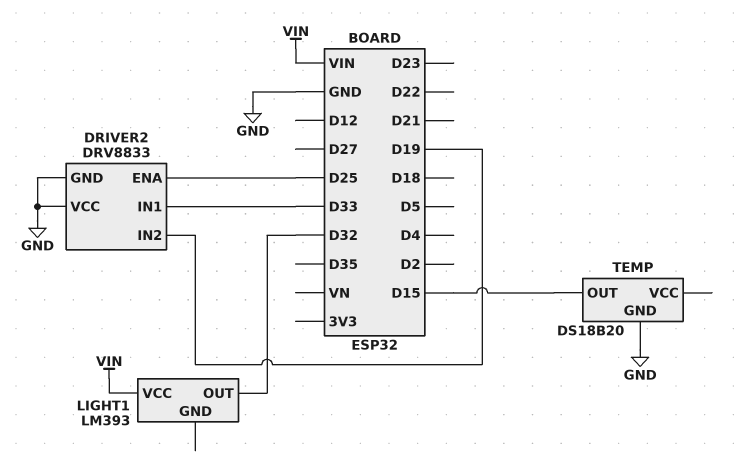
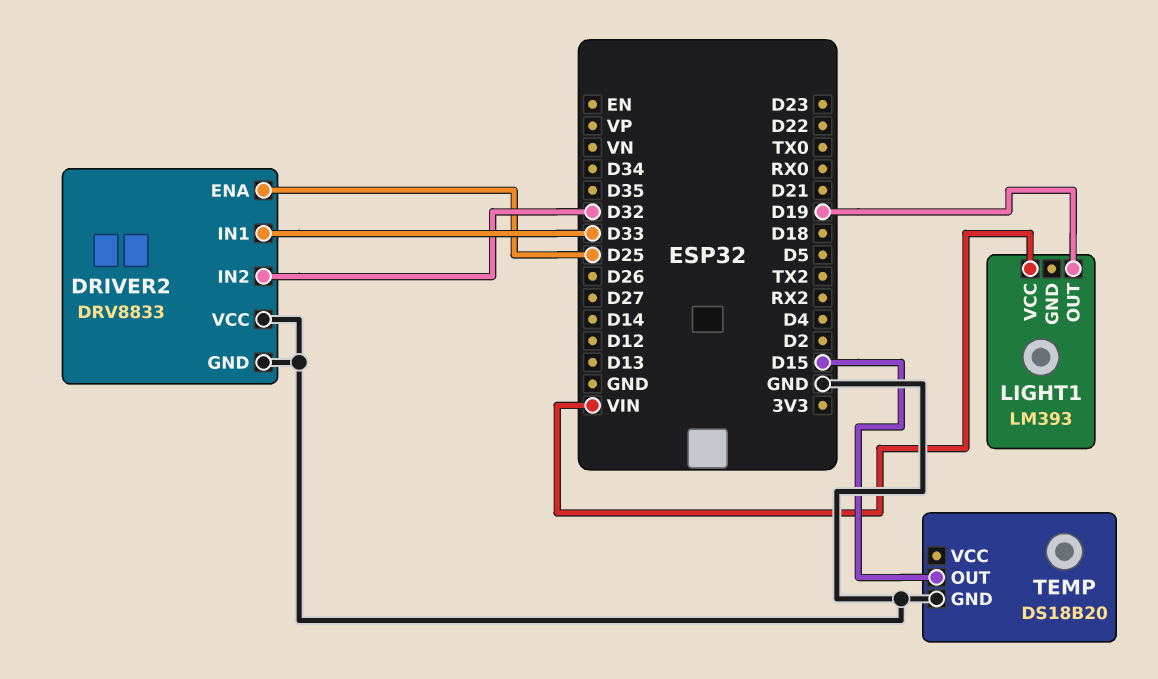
DRIVER2 pin IN2: D19 -> D32
LIGHT1 pin OUT: D32 -> D19

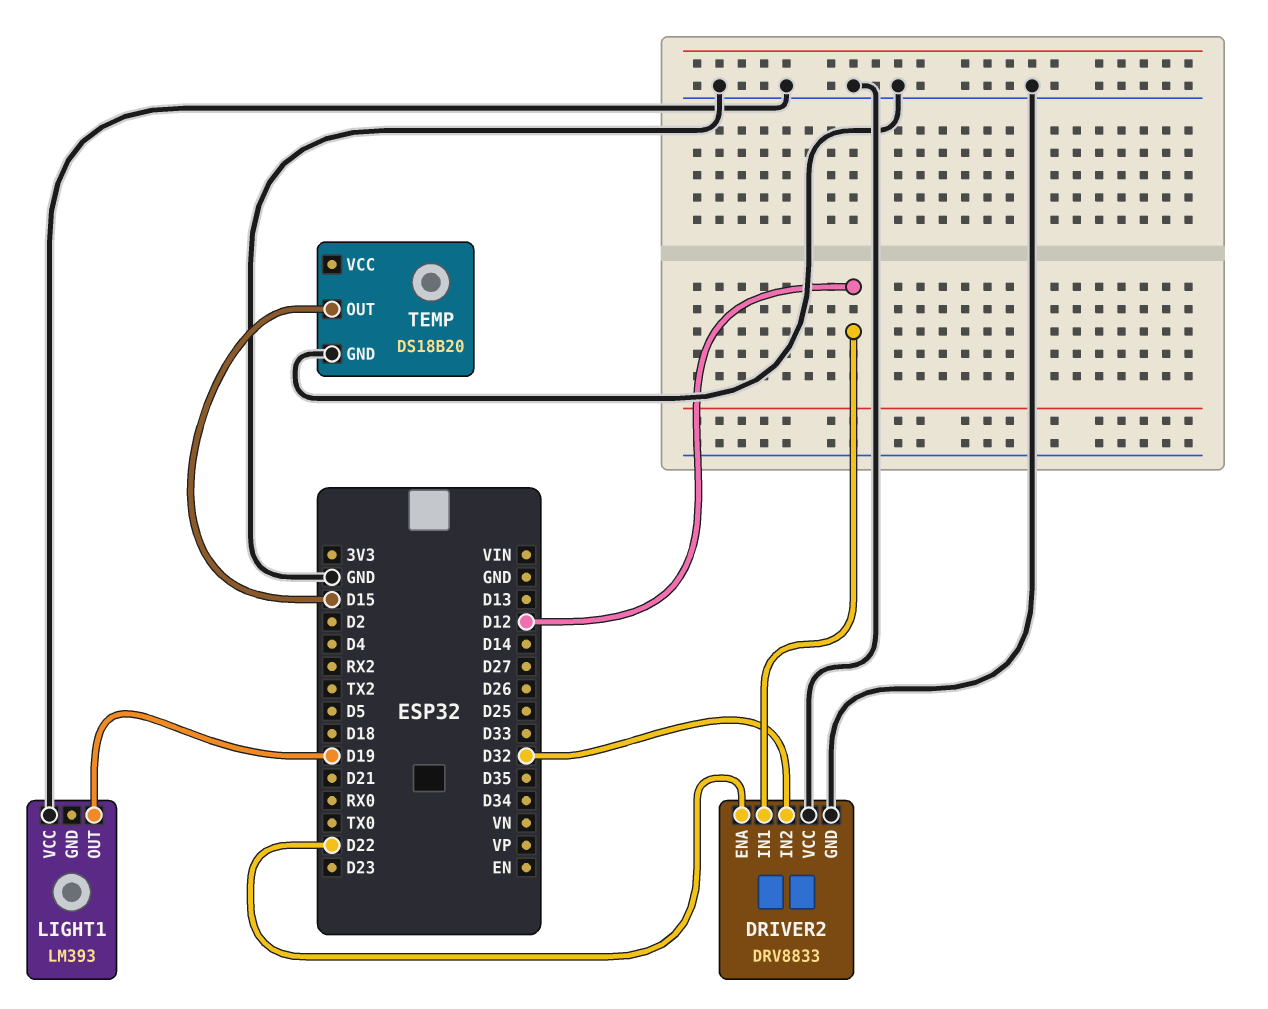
DRIVER2 pin ENA: D25 -> D22
DRIVER2 pin IN1: D33 -> D12
LIGHT1 pin VCC: VIN -> GND

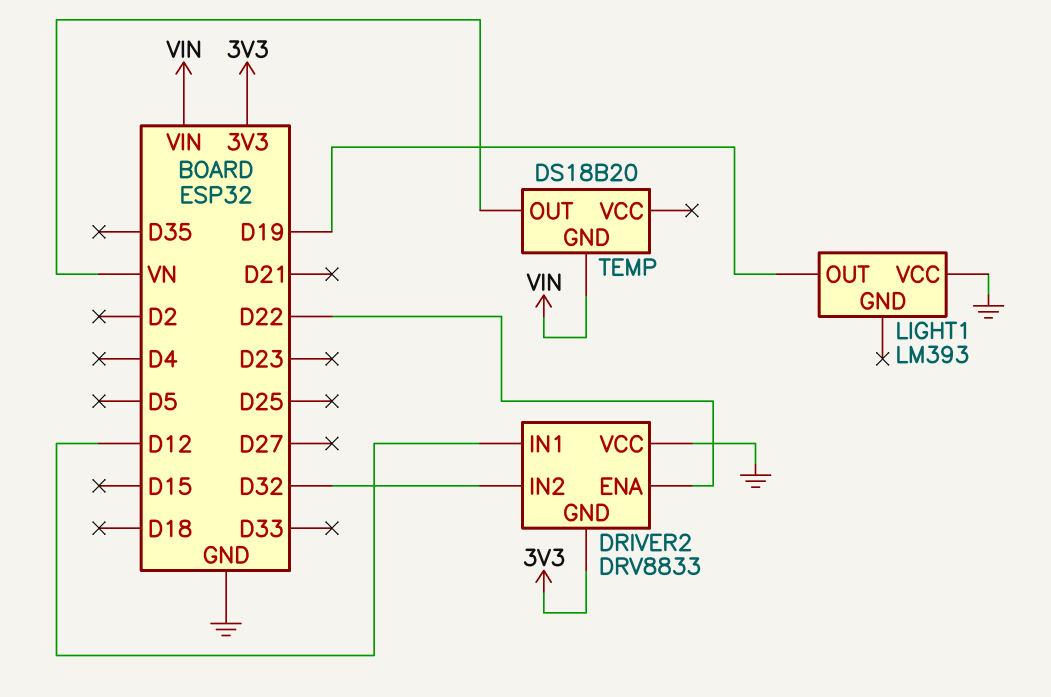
DRIVER2 pin GND: GND -> 3V3
TEMP pin GND: GND -> VIN
TEMP pin OUT: D15 -> VN

